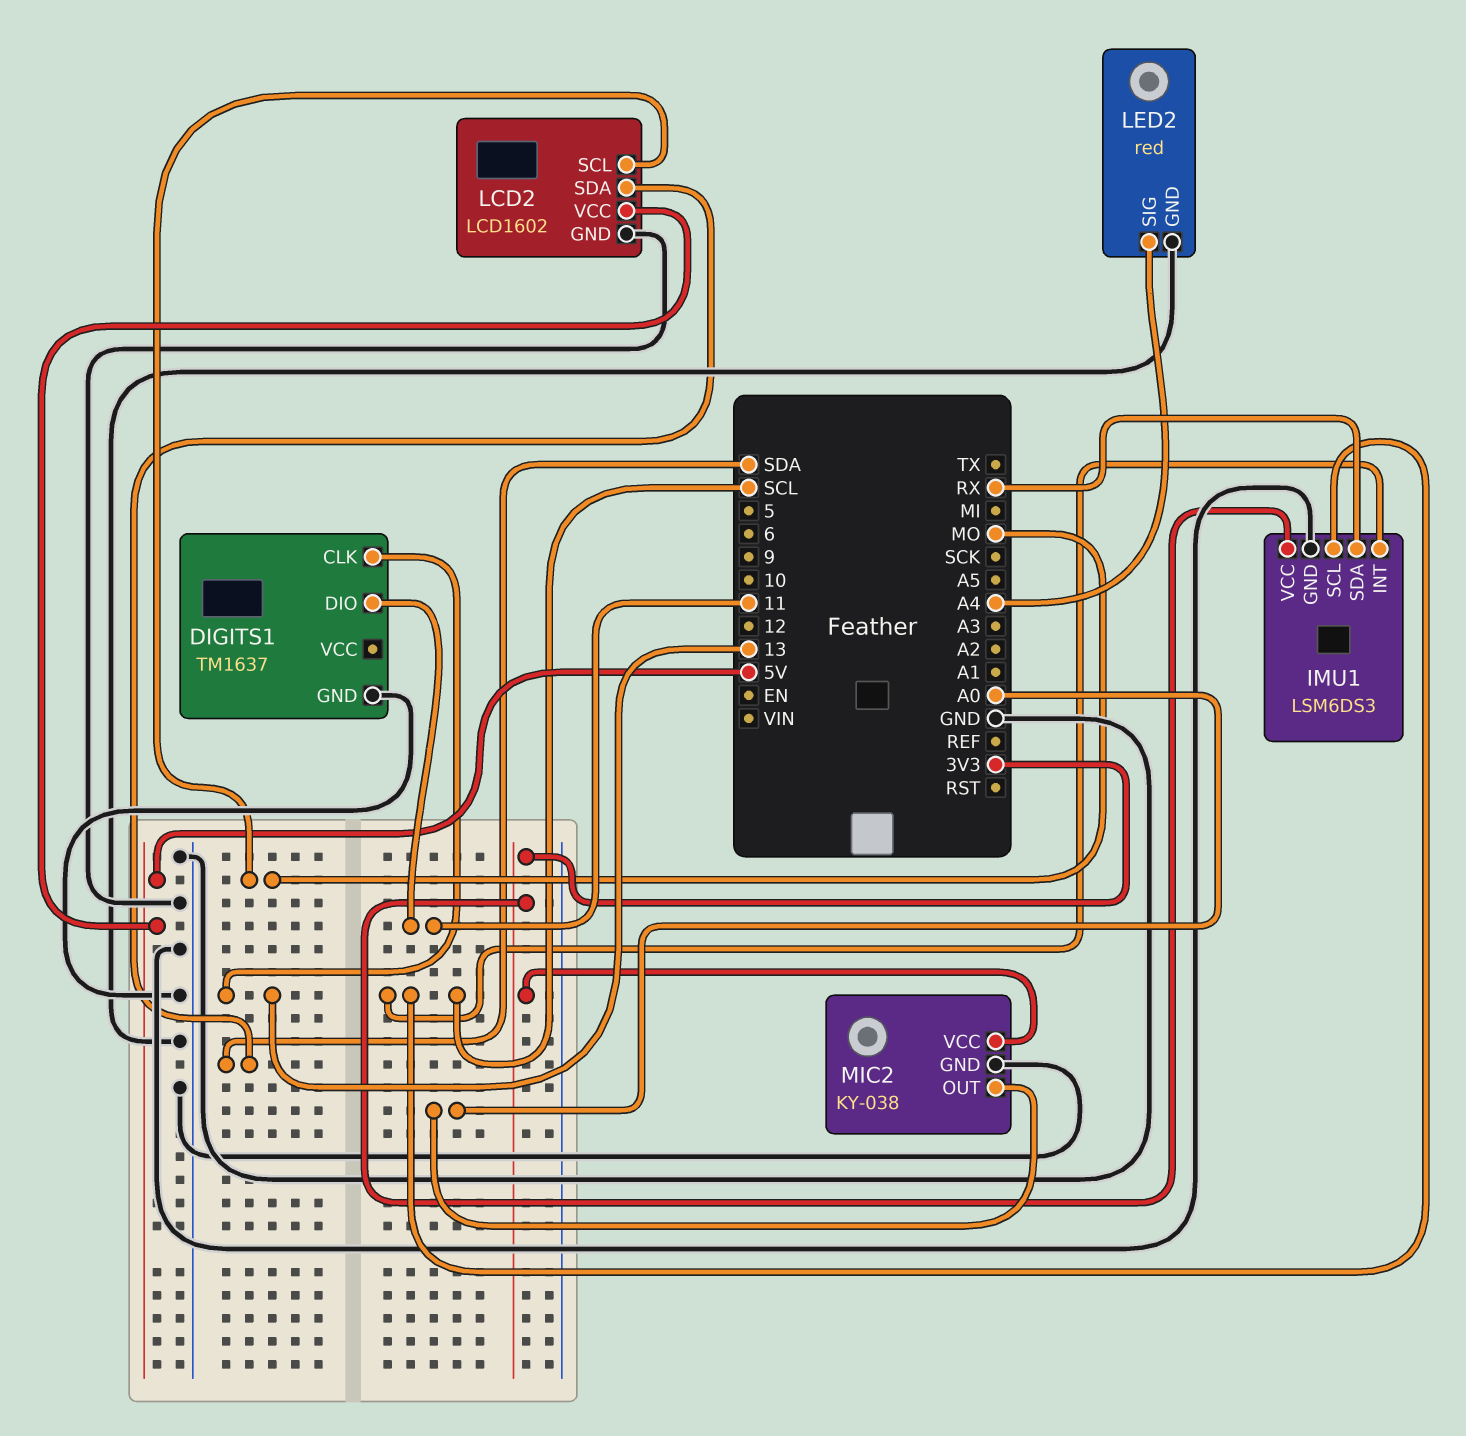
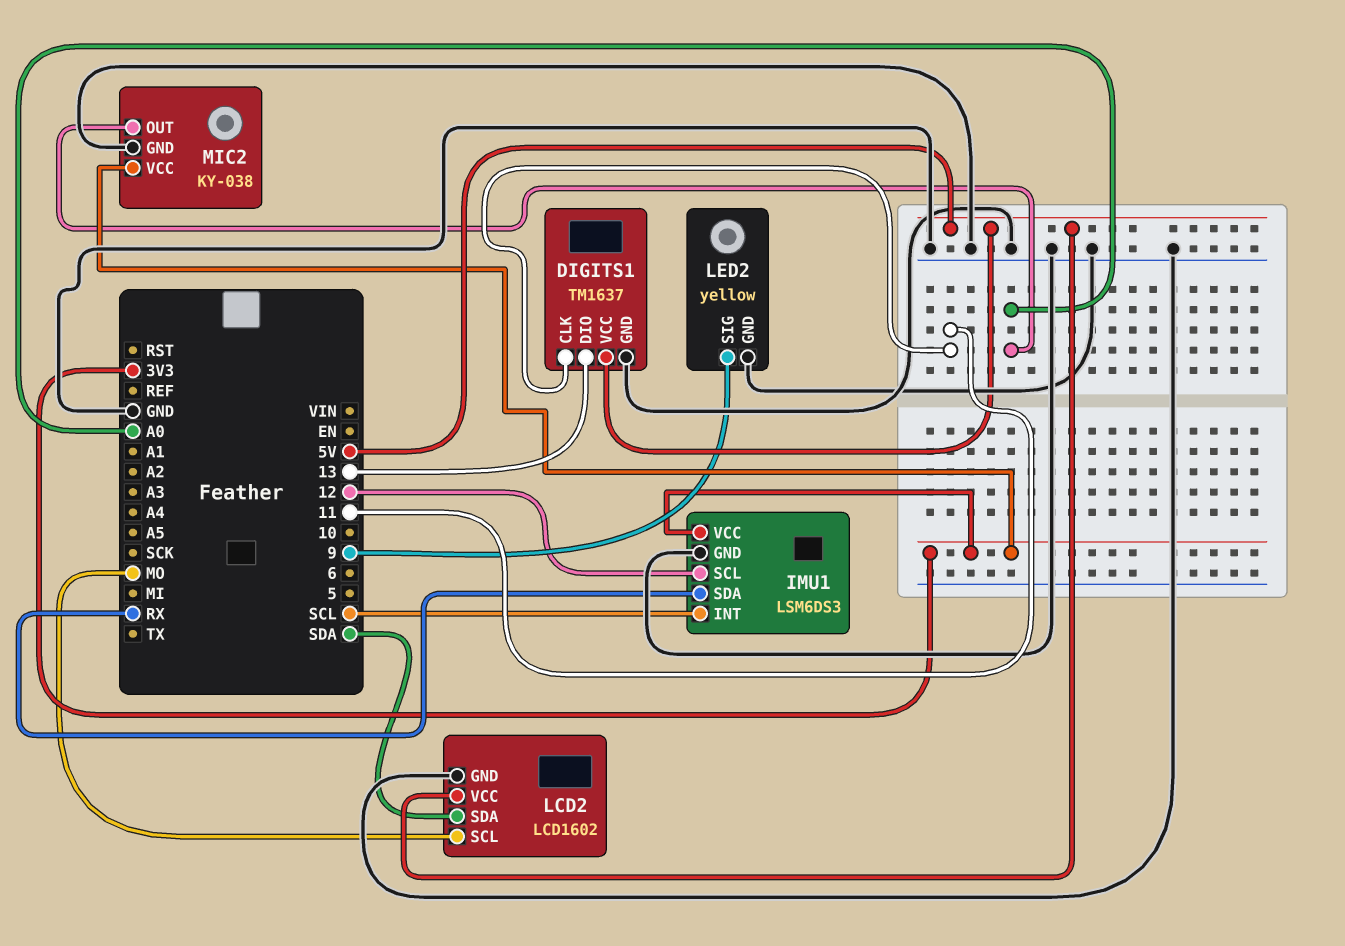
DIGITS1 pin CLK: 13 -> 11
DIGITS1 pin DIO: 11 -> 13
DIGITS1 pin VCC: none -> 5V
IMU1 pin SCL: SCL -> 12
LED2: red -> yellow
LED2 pin SIG: A4 -> 9

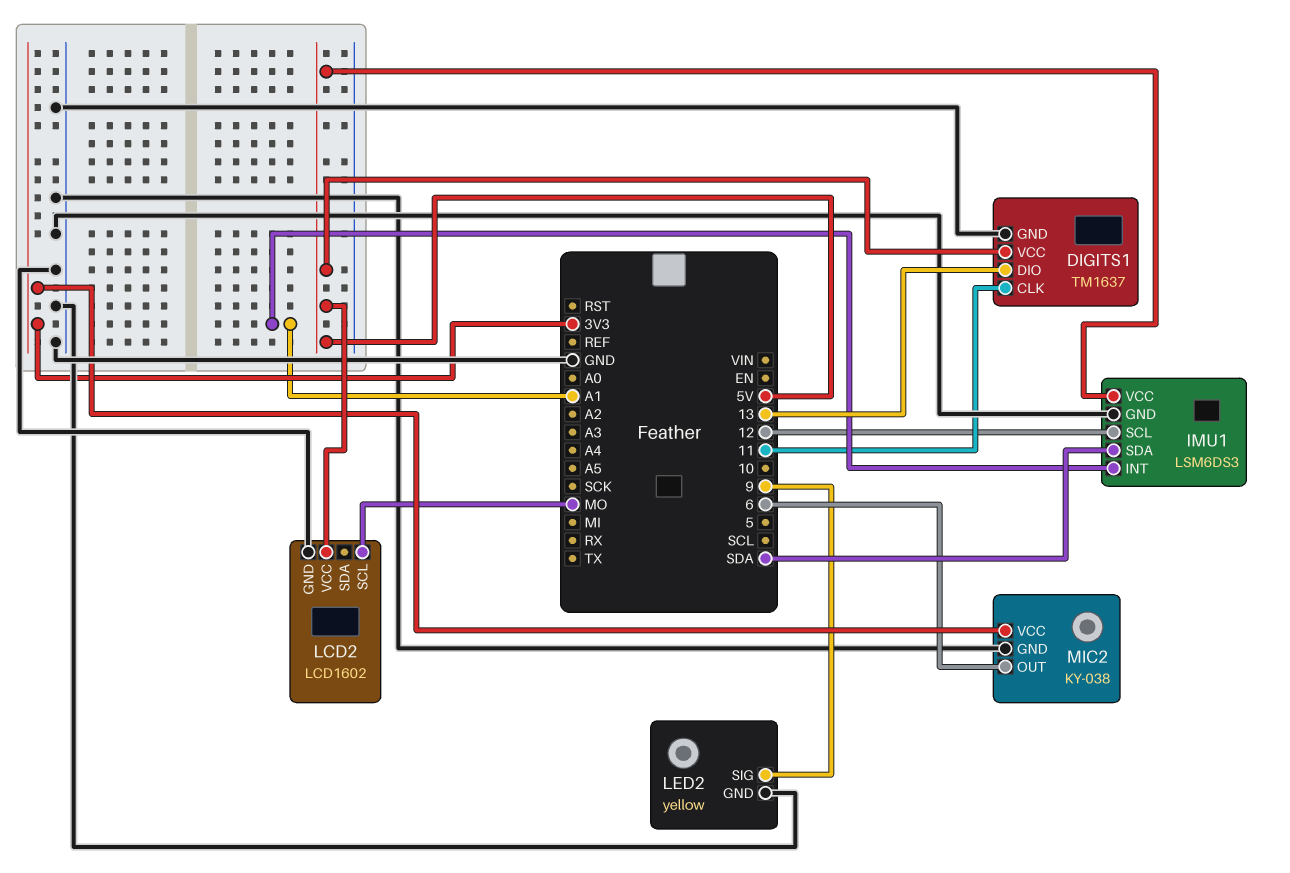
IMU1 pin INT: SCL -> A1
IMU1 pin SDA: RX -> SDA
IMU1 pin VCC: 3V3 -> 5V
LCD2 pin SDA: SDA -> none
MIC2 pin OUT: A0 -> 6

